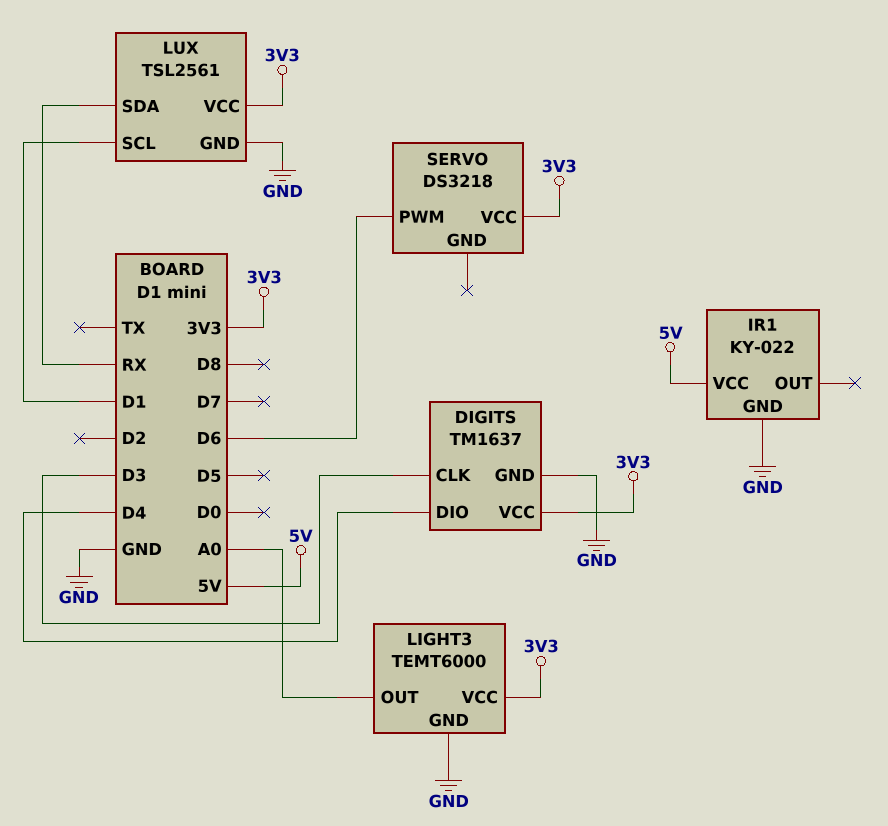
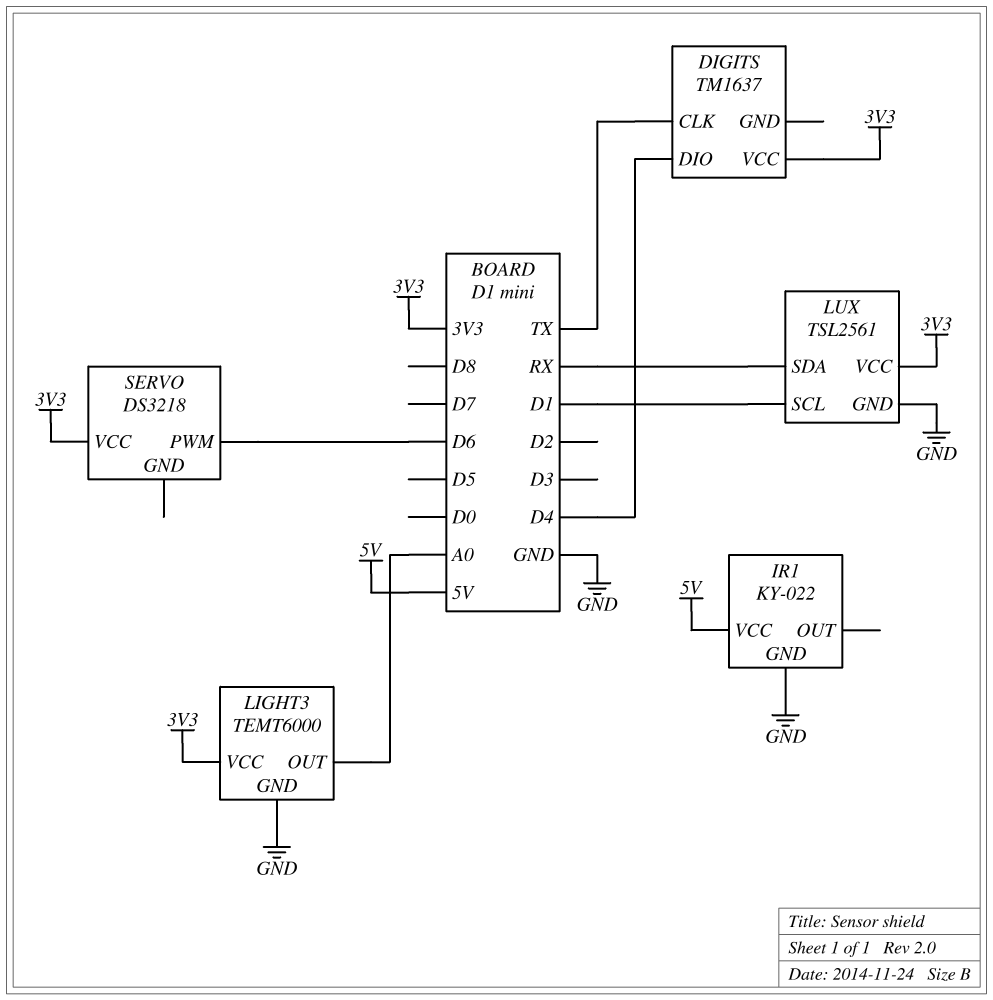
DIGITS pin CLK: D3 -> TX
DIGITS pin GND: GND -> none

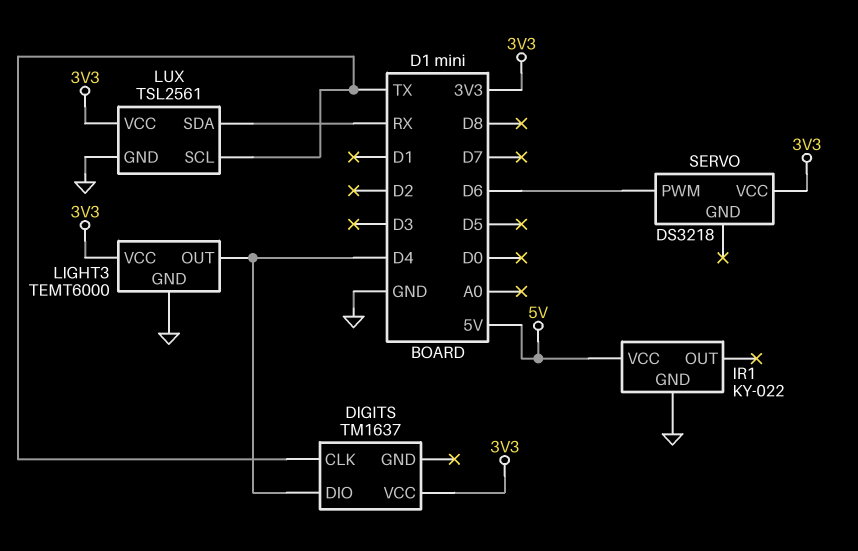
LIGHT3 pin OUT: A0 -> D4
LUX pin SCL: D1 -> TX

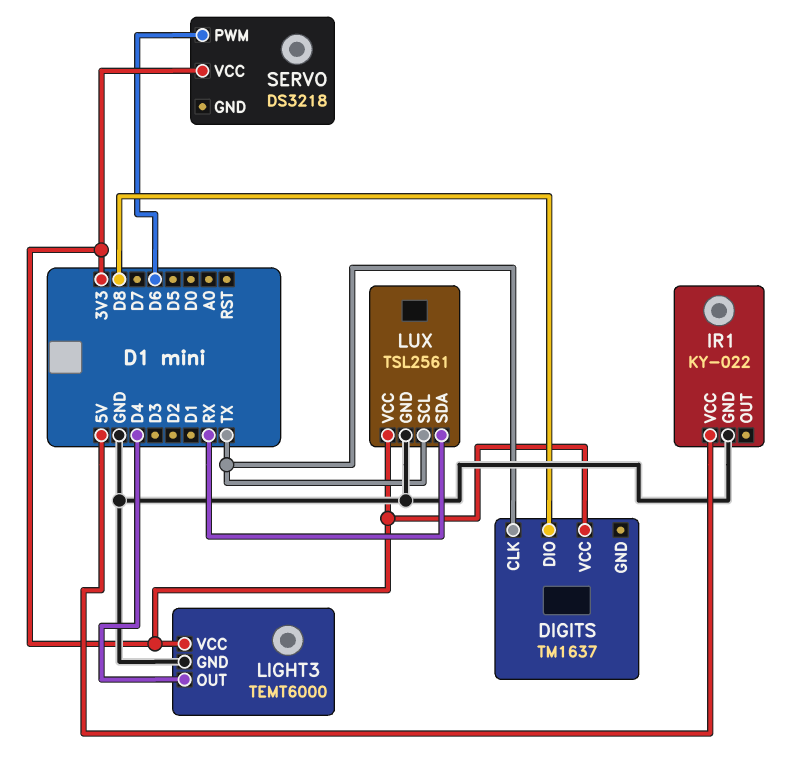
DIGITS pin DIO: D4 -> D8

